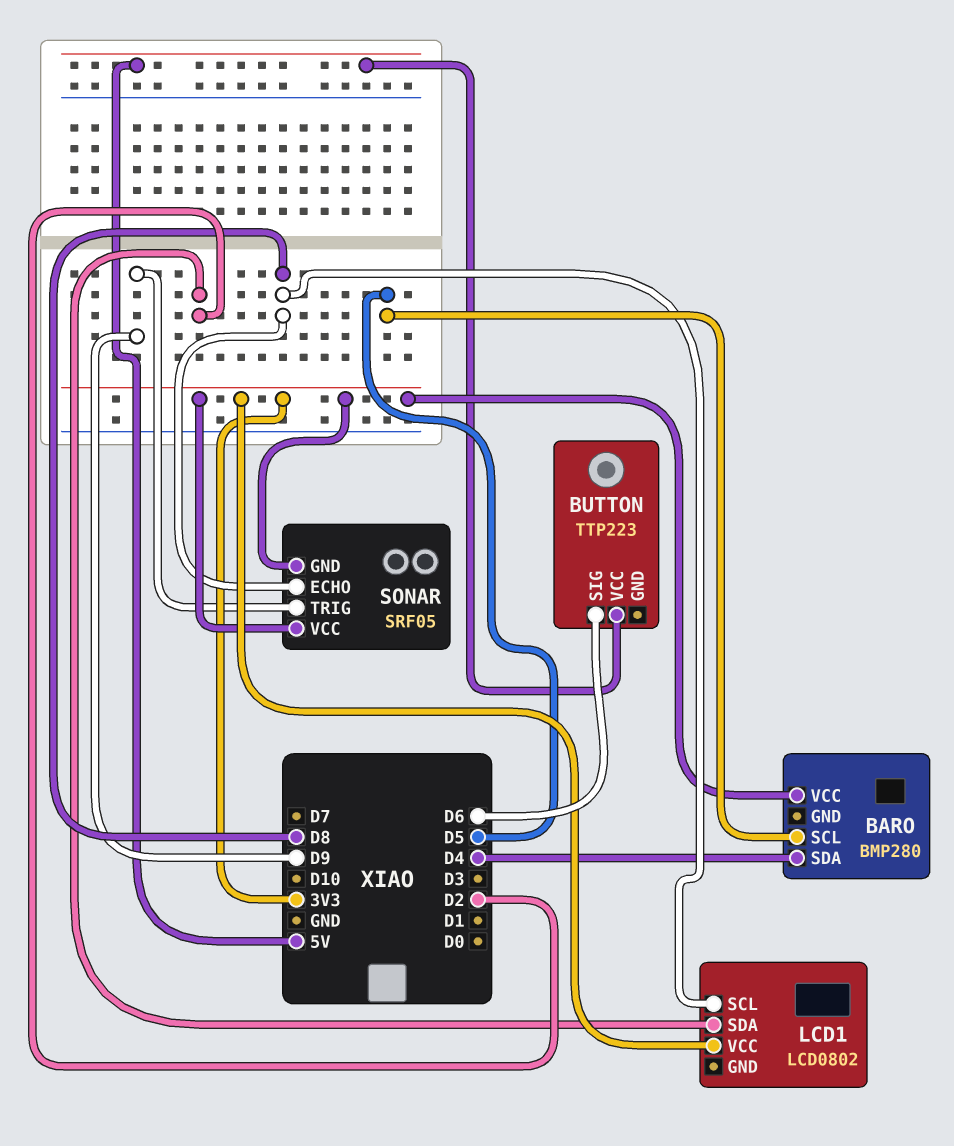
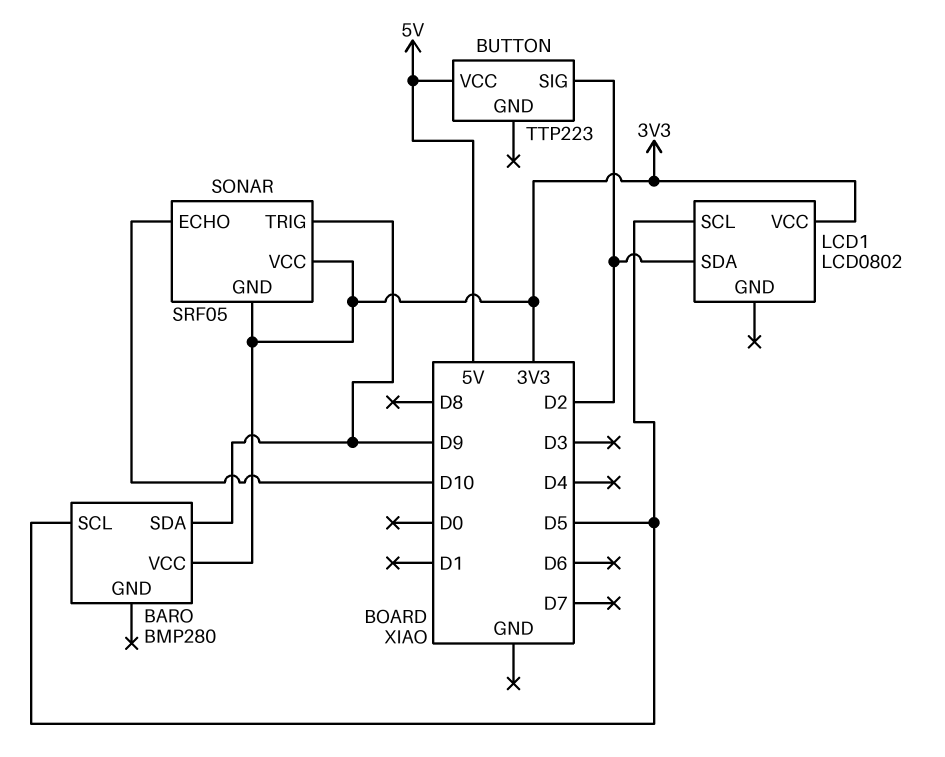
BARO pin SDA: D4 -> D9
BUTTON pin SIG: D6 -> D2
LCD1 pin SCL: D8 -> D5
SONAR pin ECHO: D8 -> D10

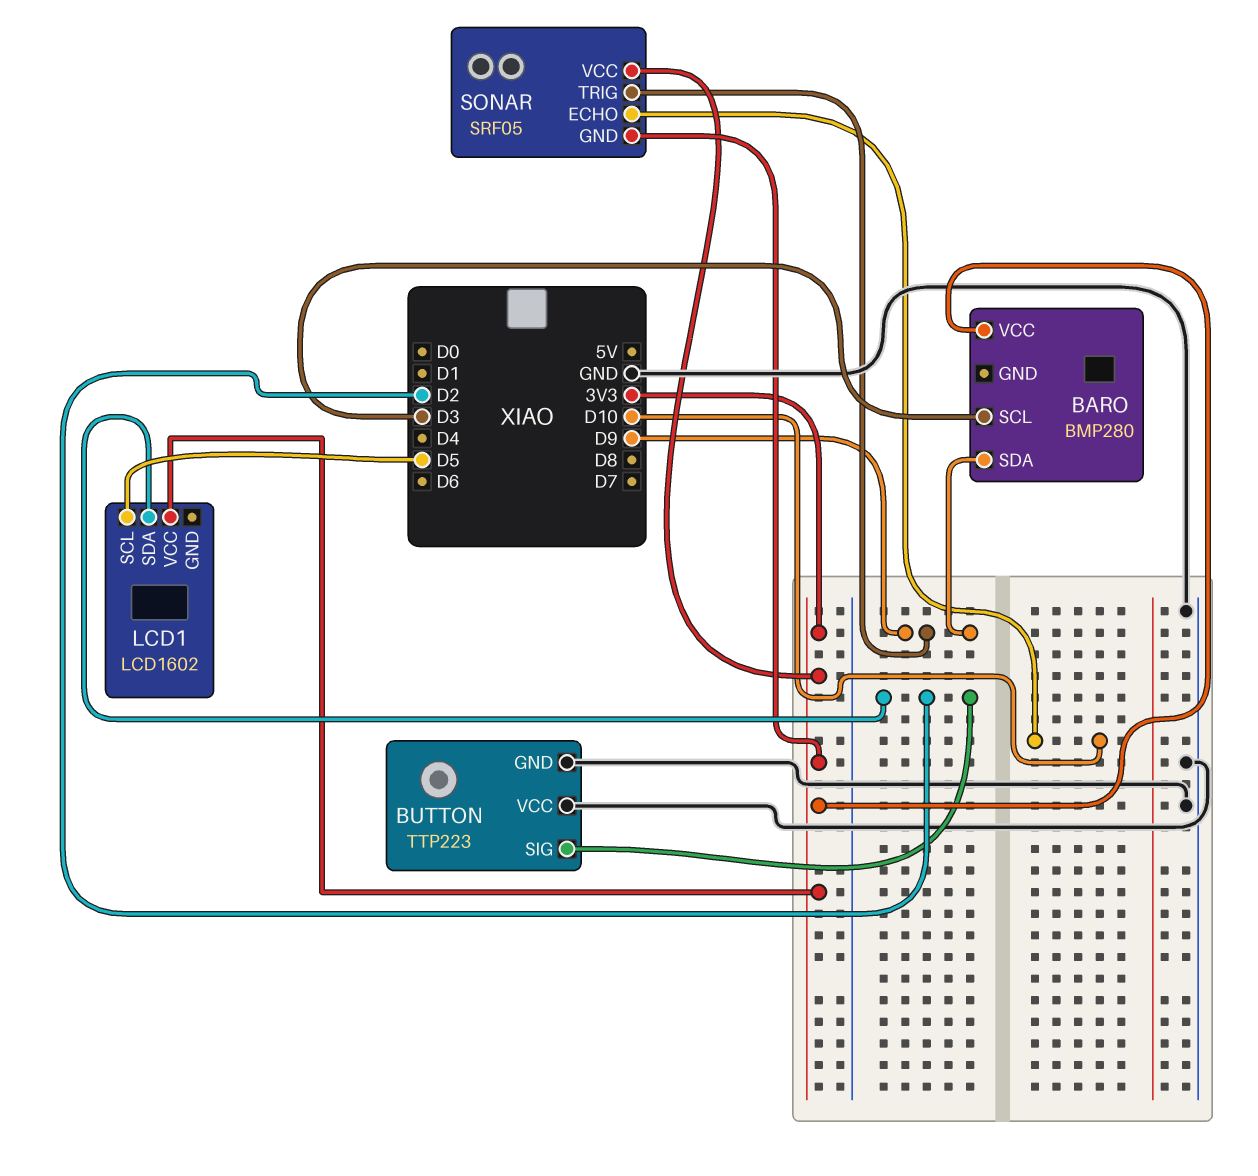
BARO pin SCL: D5 -> D3
BUTTON pin GND: none -> GND
BUTTON pin VCC: 5V -> GND
LCD1: LCD0802 -> LCD1602

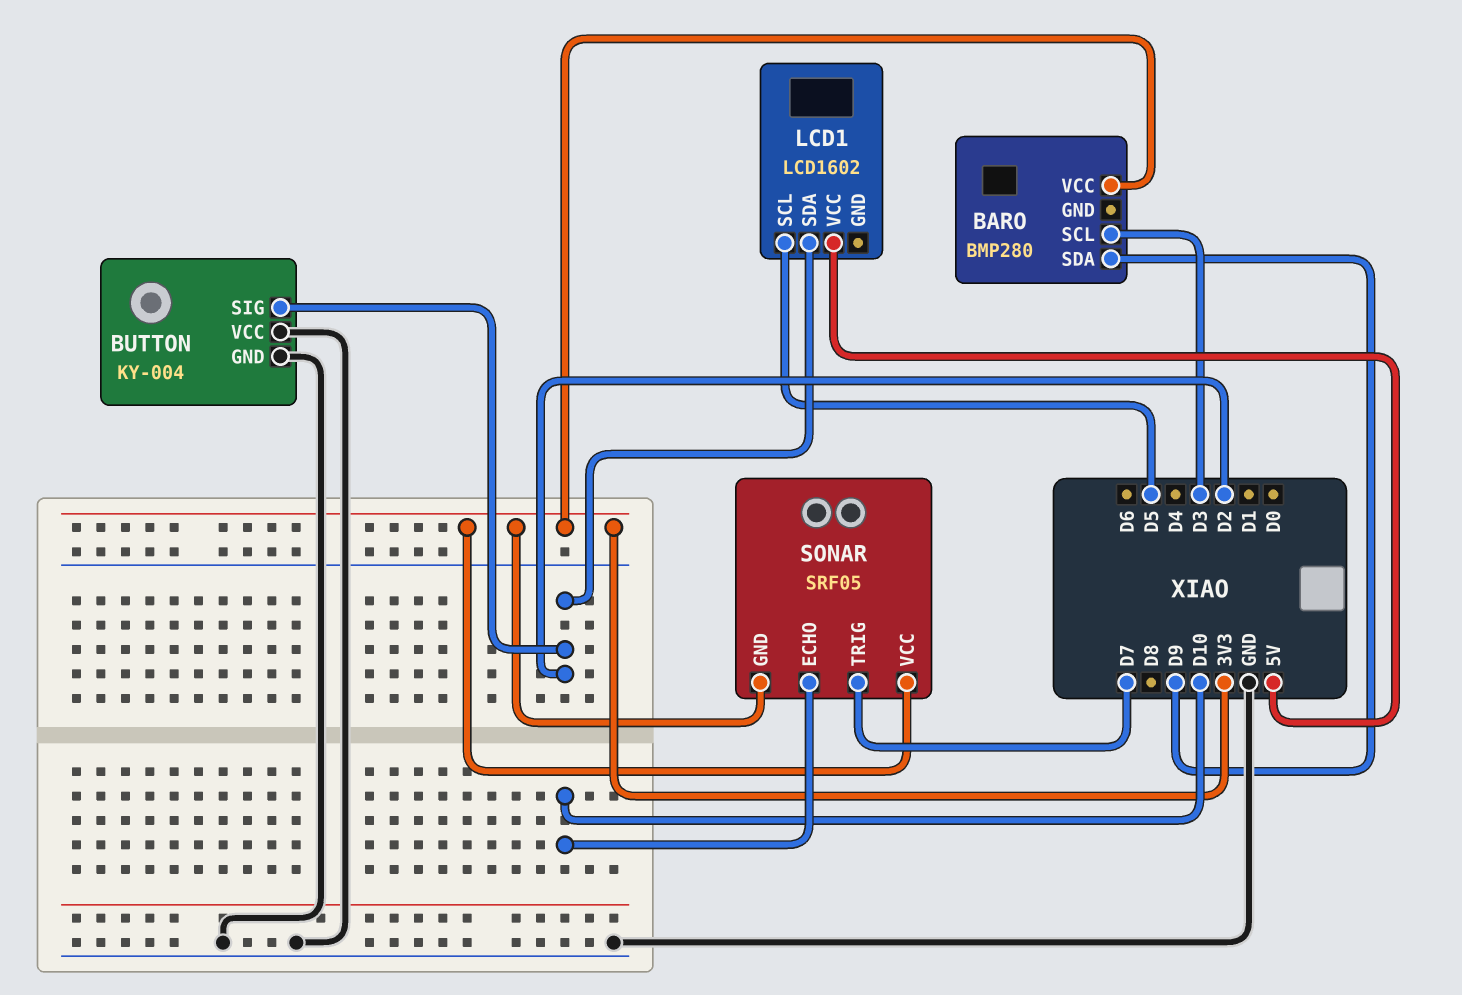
BUTTON: TTP223 -> KY-004
LCD1 pin VCC: 3V3 -> 5V
SONAR pin TRIG: D9 -> D7

